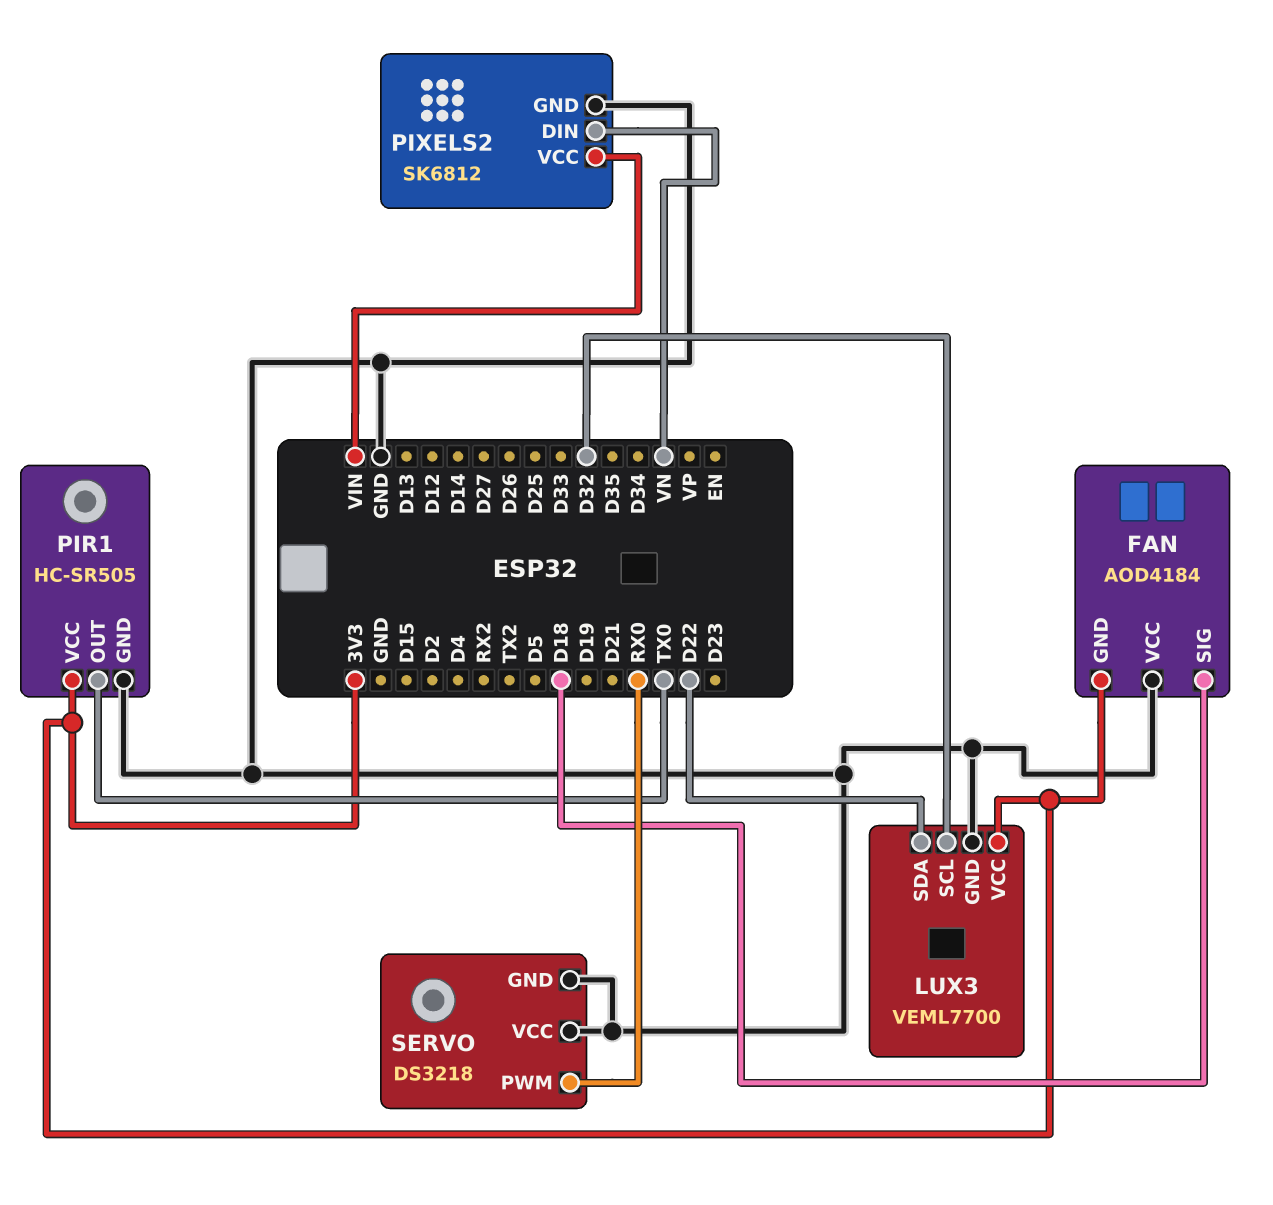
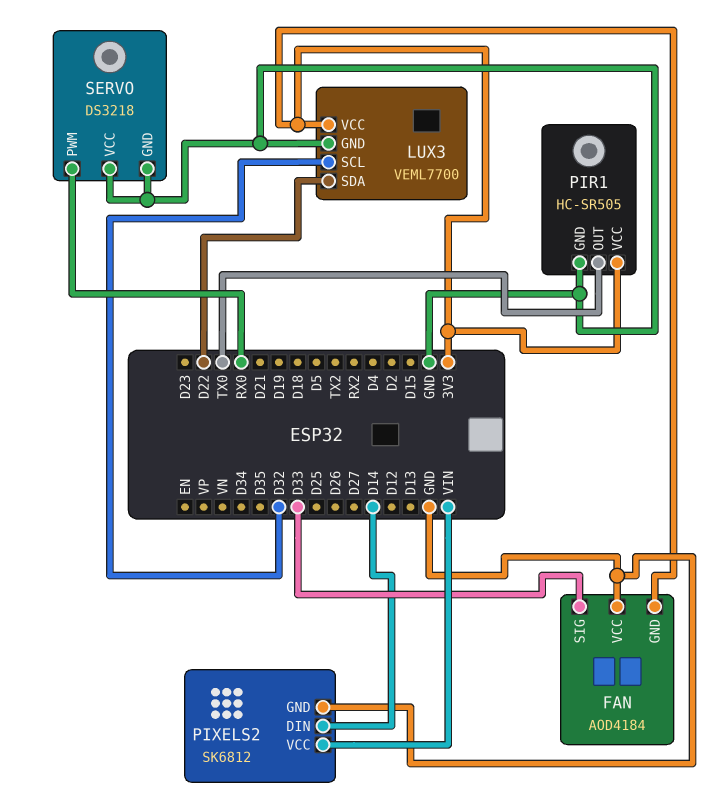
FAN pin SIG: D18 -> D33
PIXELS2 pin DIN: VN -> D14

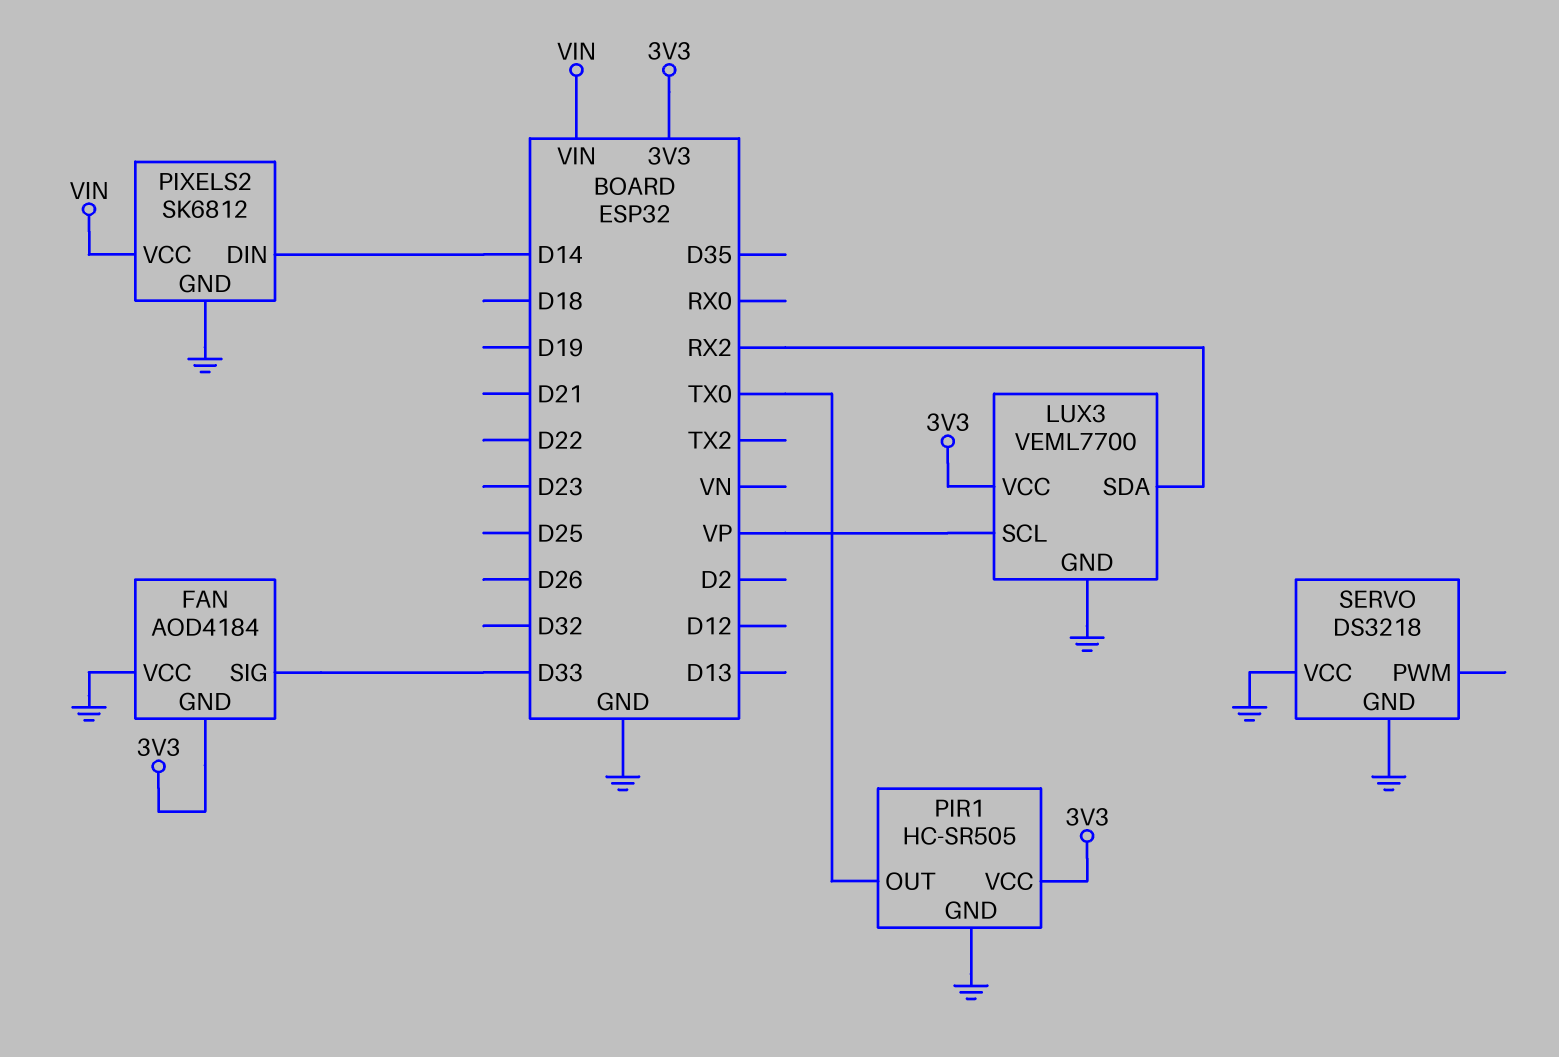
LUX3 pin SCL: D32 -> VP
LUX3 pin SDA: D22 -> RX2
SERVO pin PWM: RX0 -> none

